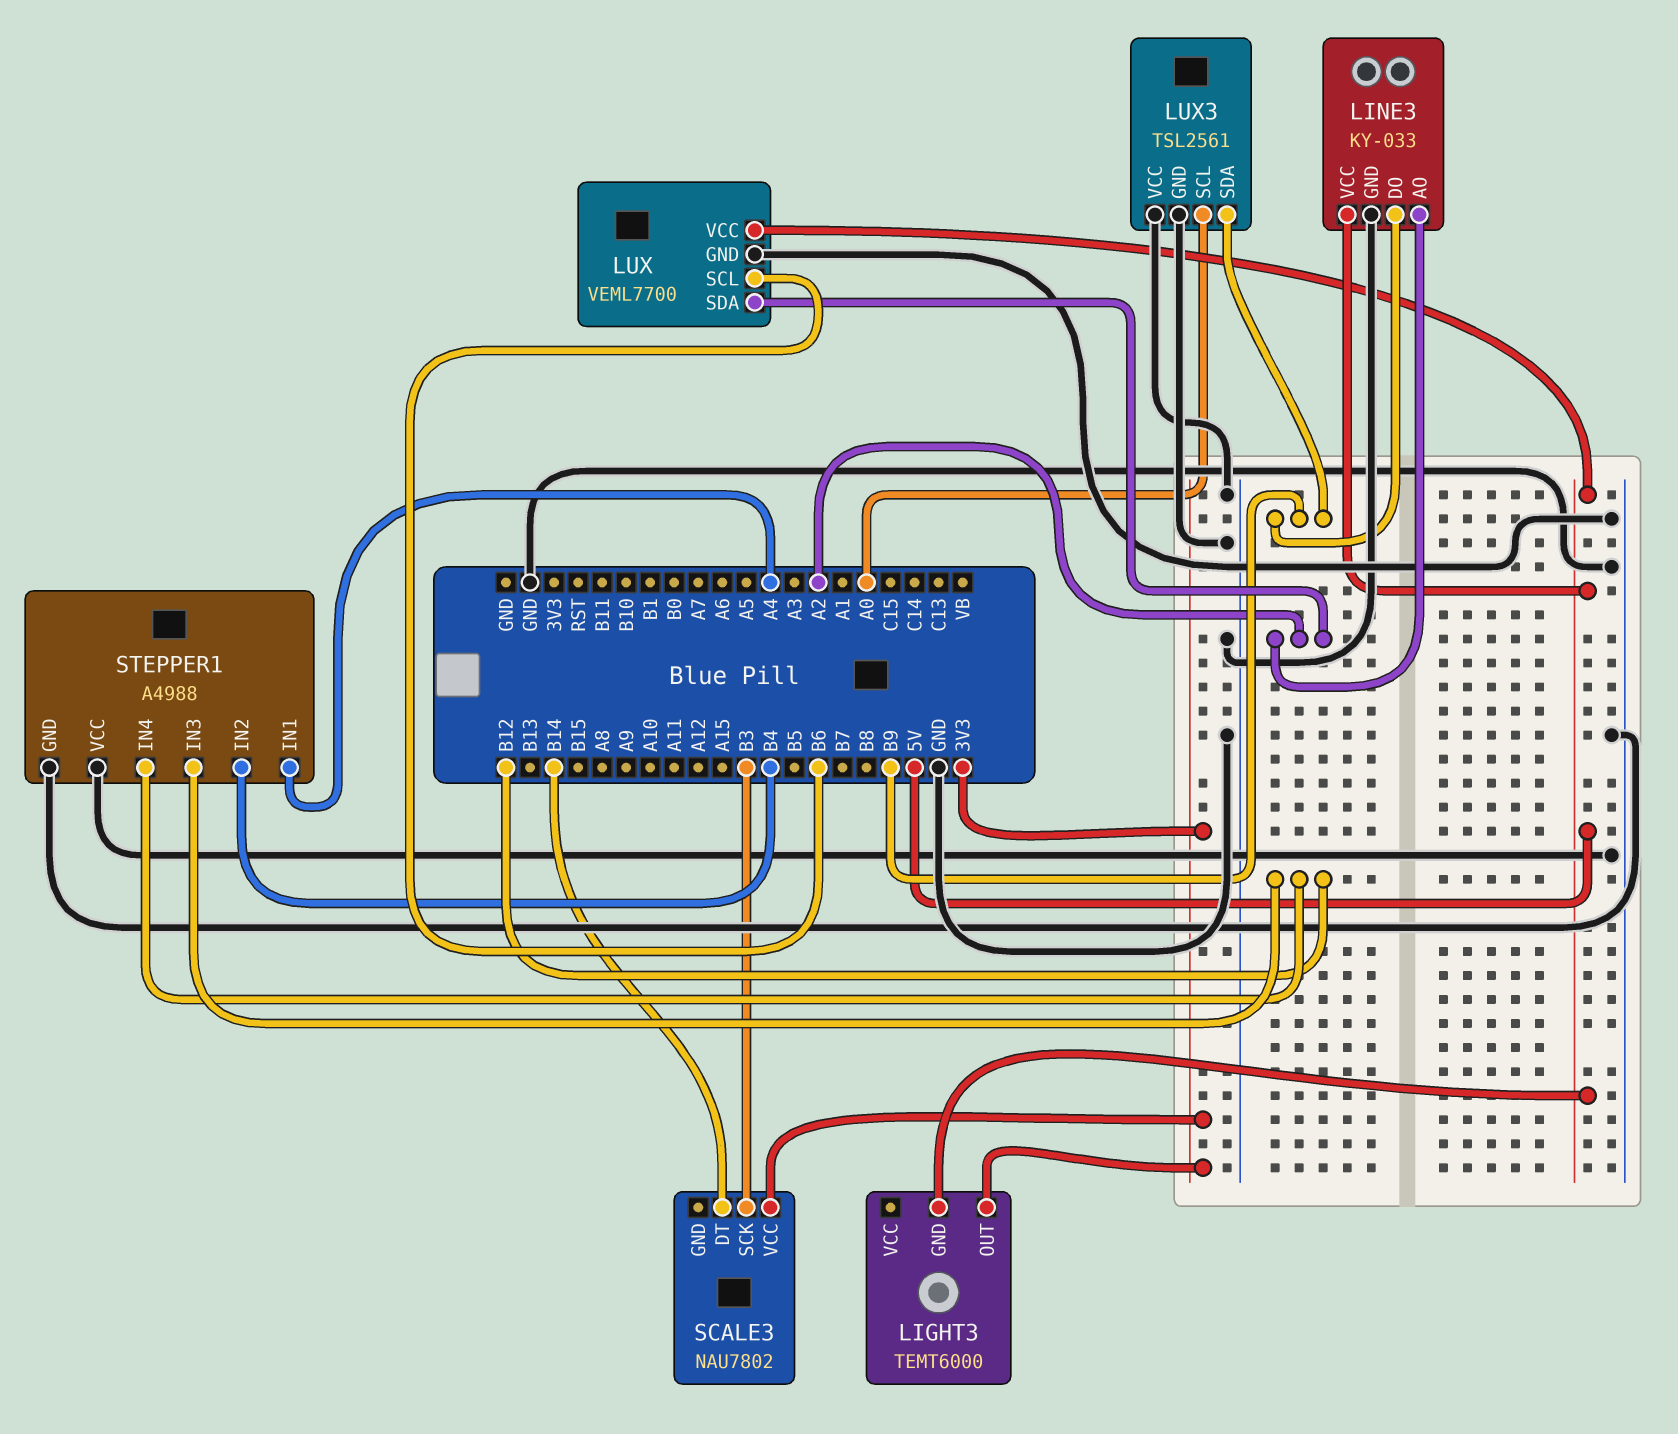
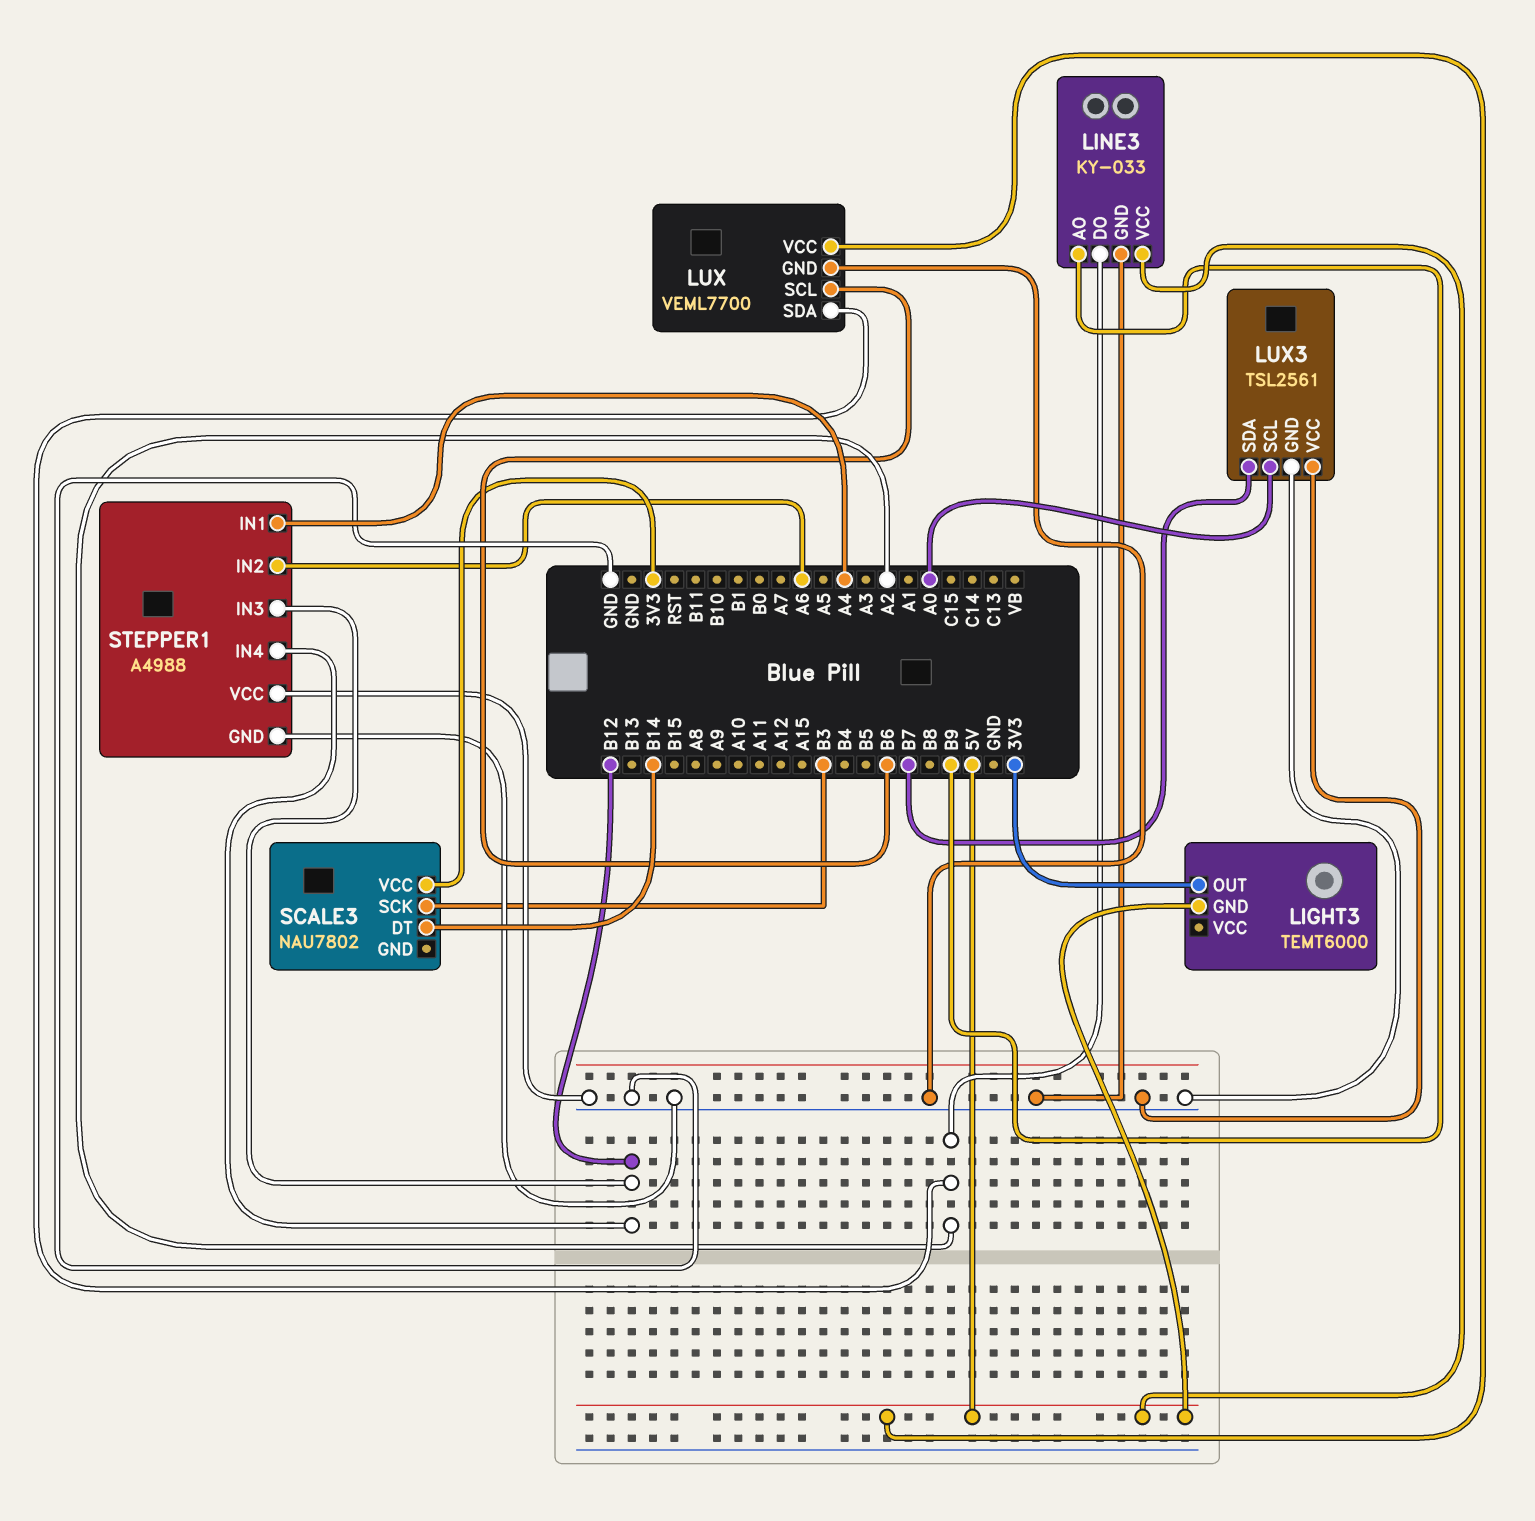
LINE3 pin AO: A2 -> B9
LINE3 pin DO: B9 -> A2
LUX3 pin SDA: B9 -> B7
STEPPER1 pin IN2: B4 -> A6

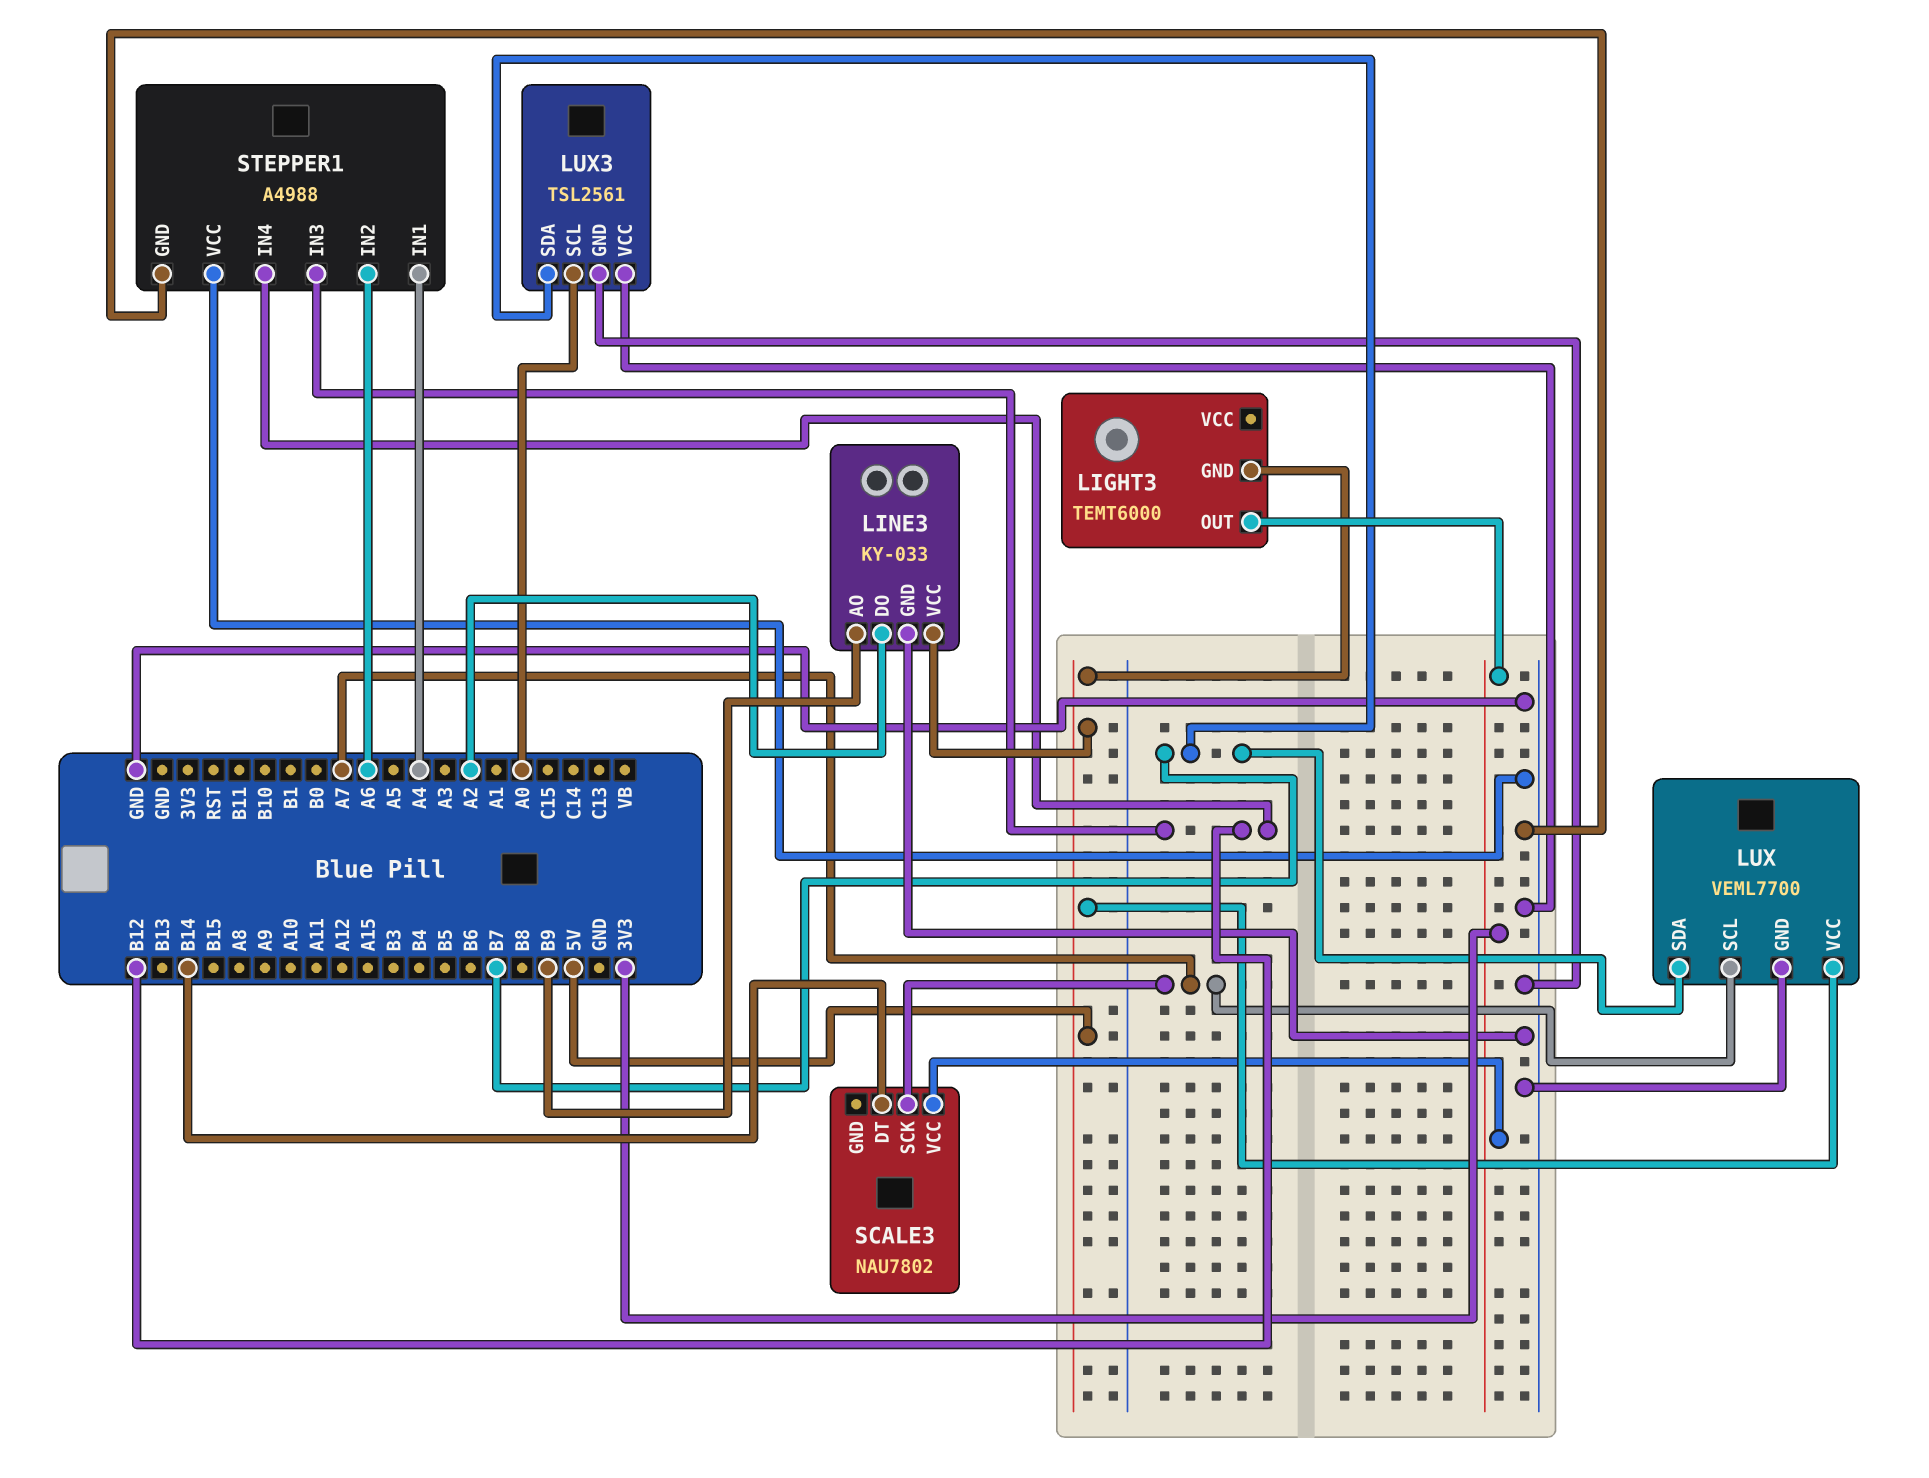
LUX pin SCL: B6 -> A7
LUX pin SDA: A2 -> B7
SCALE3 pin SCK: B3 -> A7

